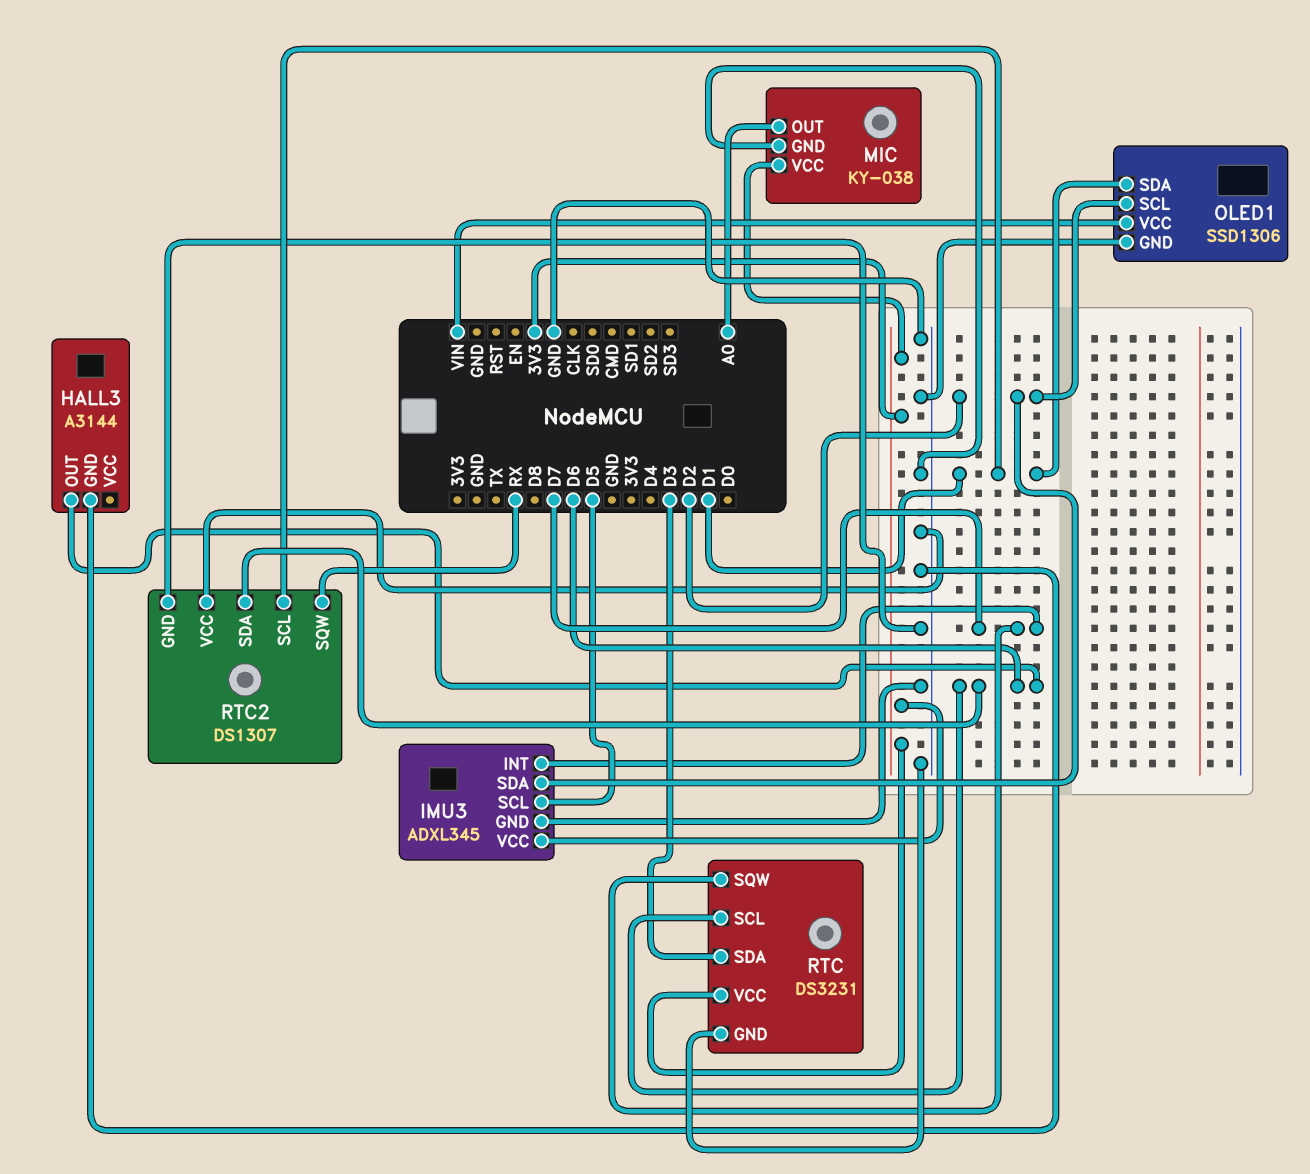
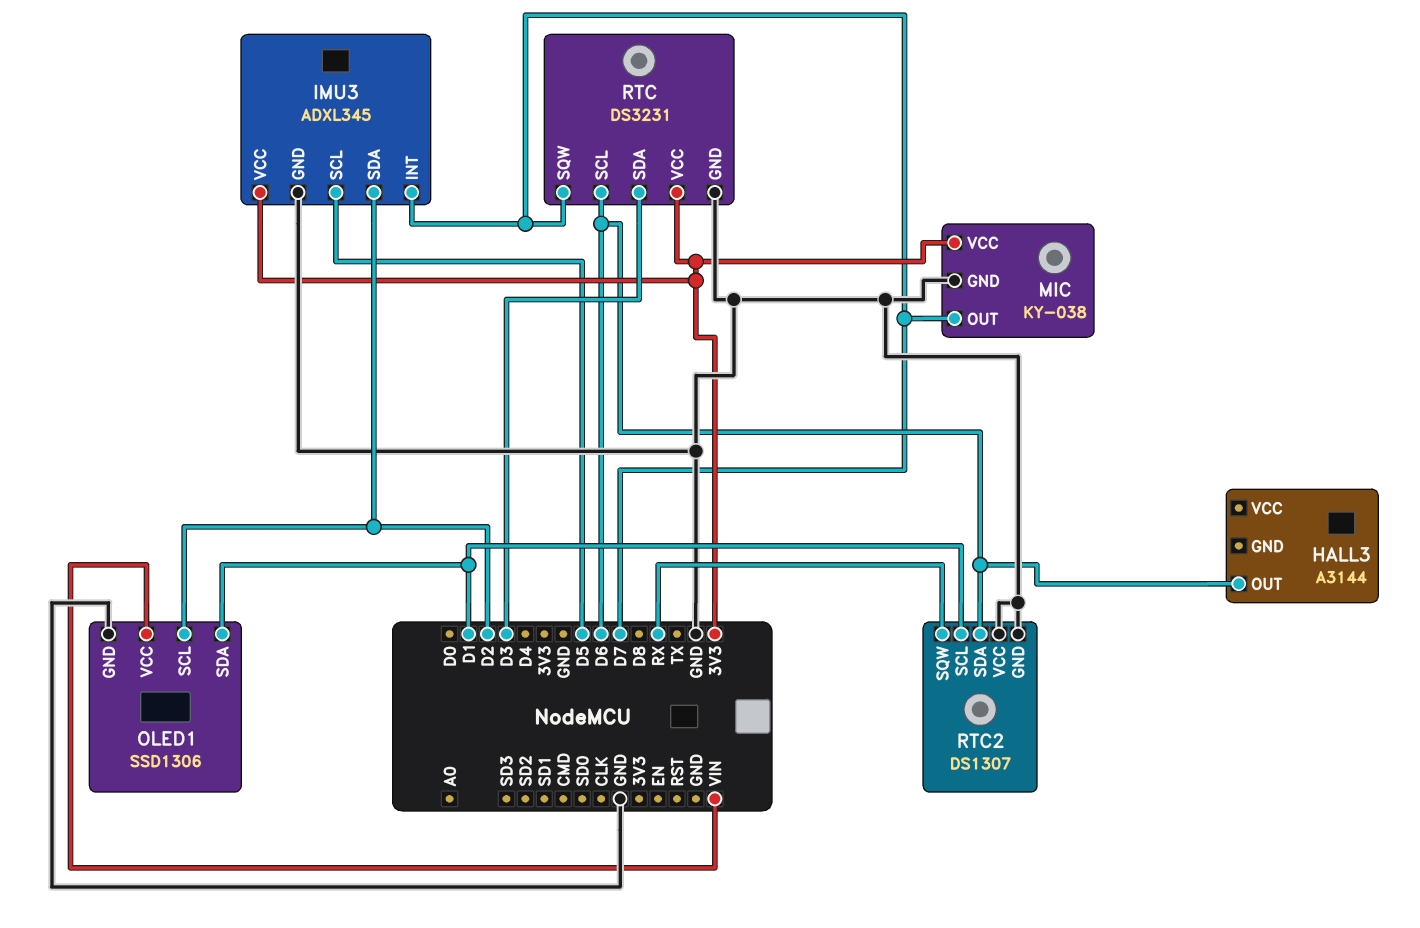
HALL3 pin GND: GND -> none
MIC pin OUT: A0 -> D7

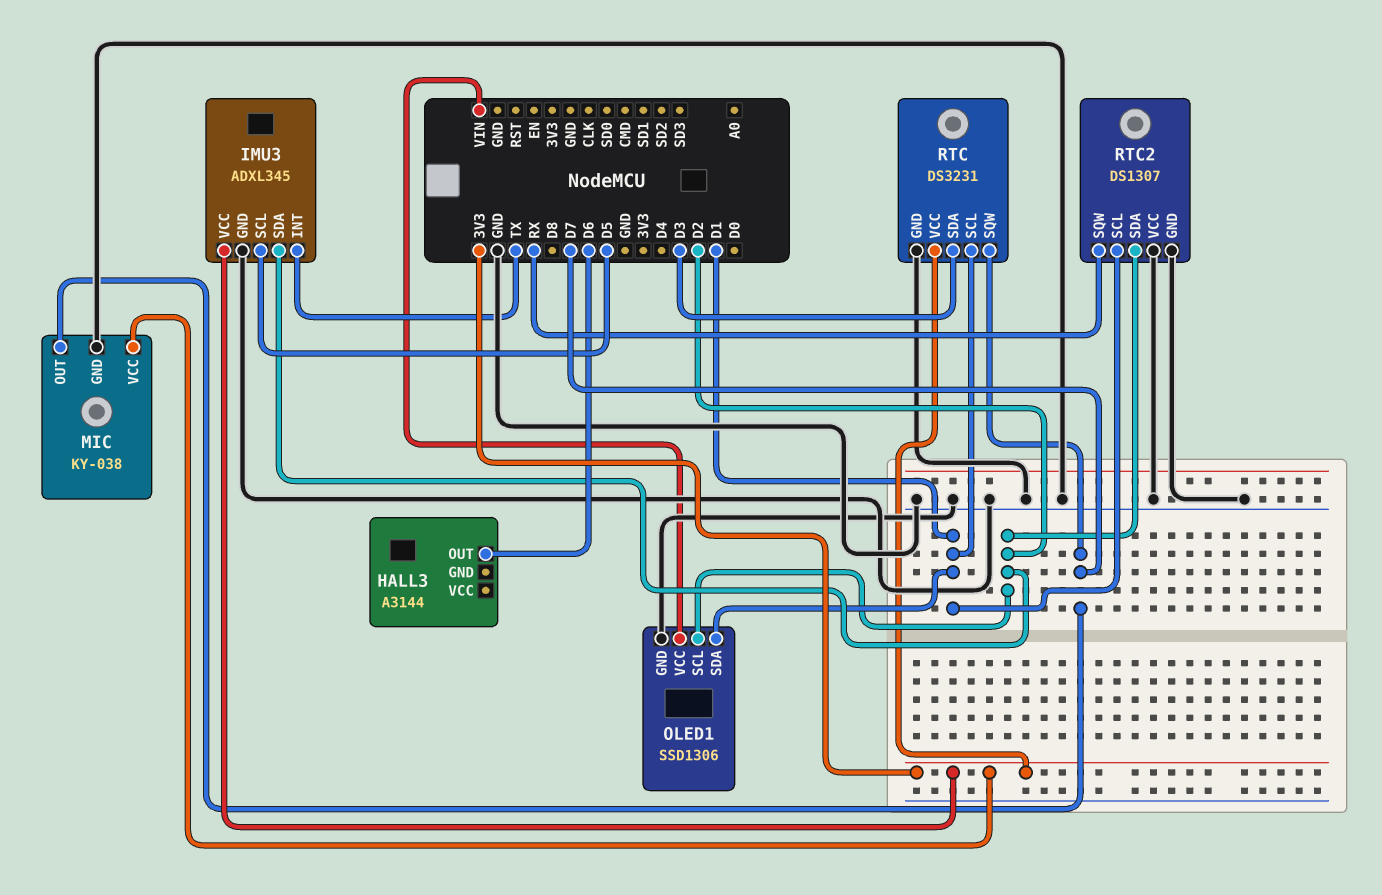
IMU3 pin INT: D7 -> TX
RTC pin SCL: D6 -> D1
RTC2 pin SDA: D6 -> D2

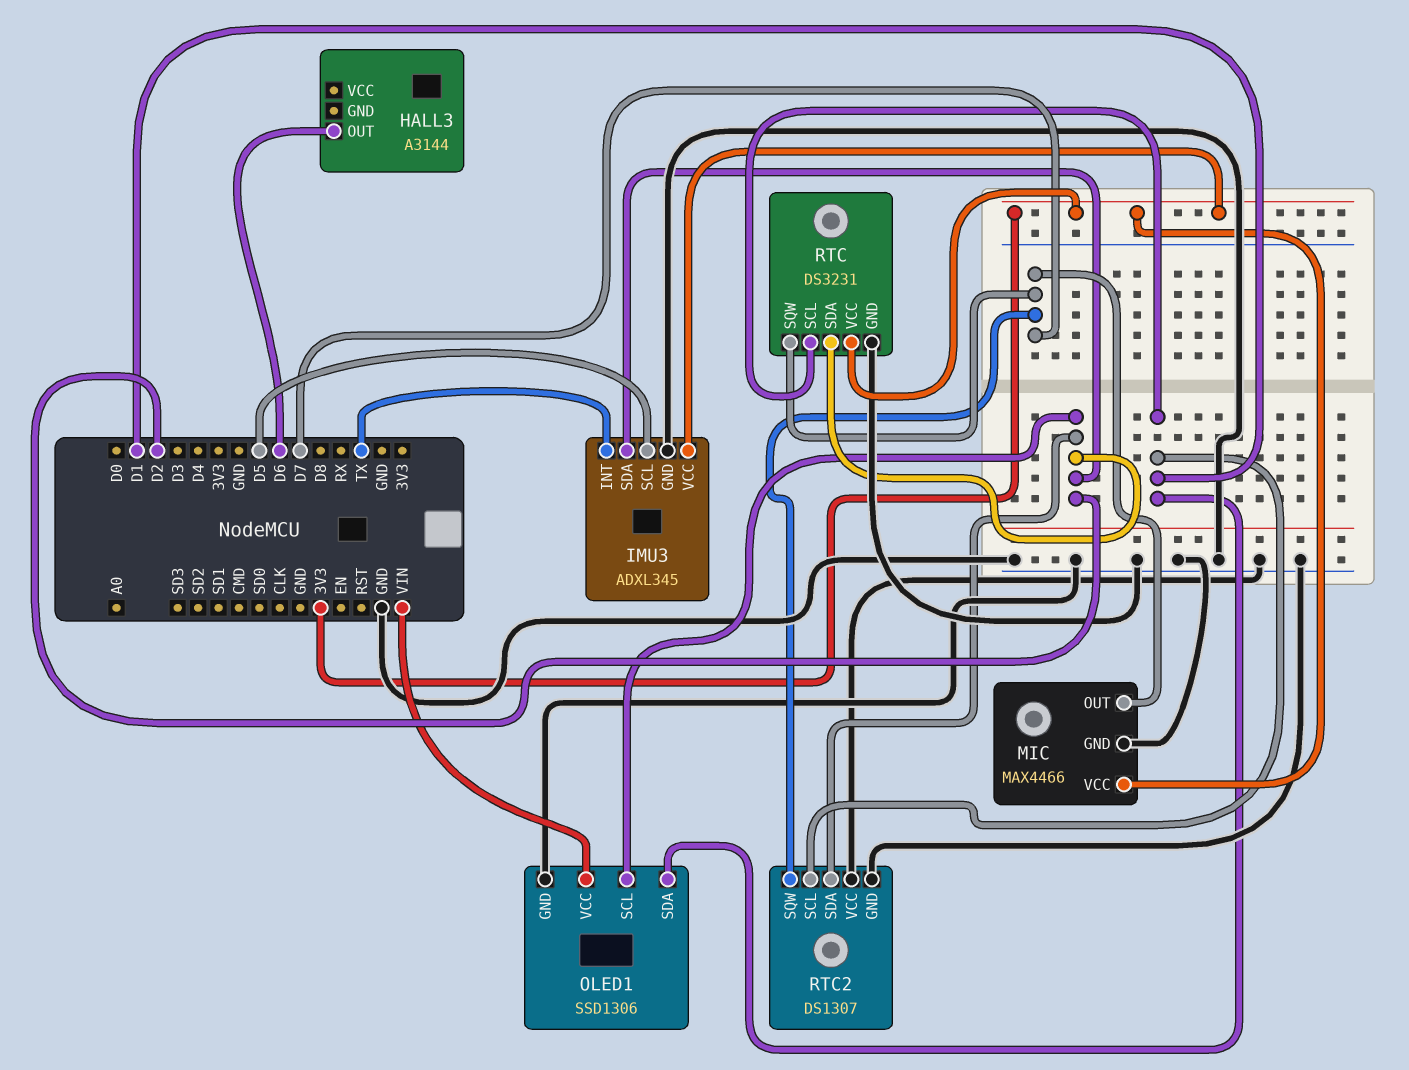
MIC: KY-038 -> MAX4466
RTC pin SDA: D3 -> D2
RTC2 pin SQW: RX -> D7

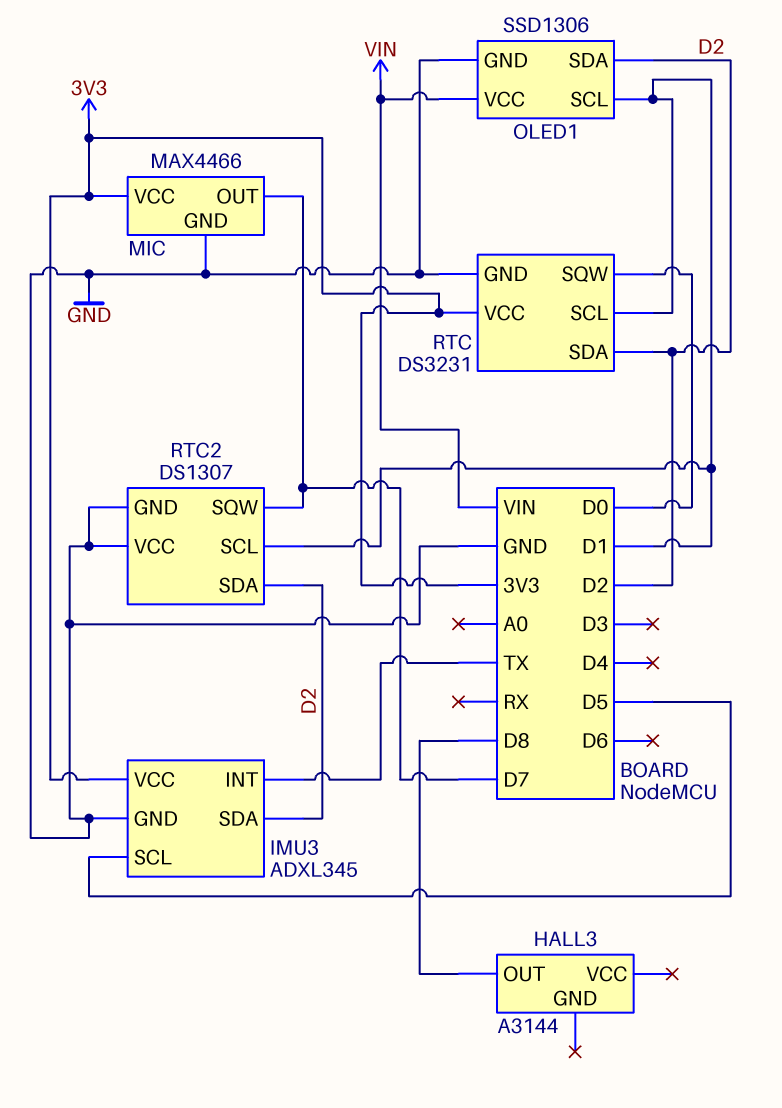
HALL3 pin OUT: D6 -> D8
OLED1 pin SCL: D2 -> D1
OLED1 pin SDA: D1 -> D2
RTC pin SQW: D7 -> D0

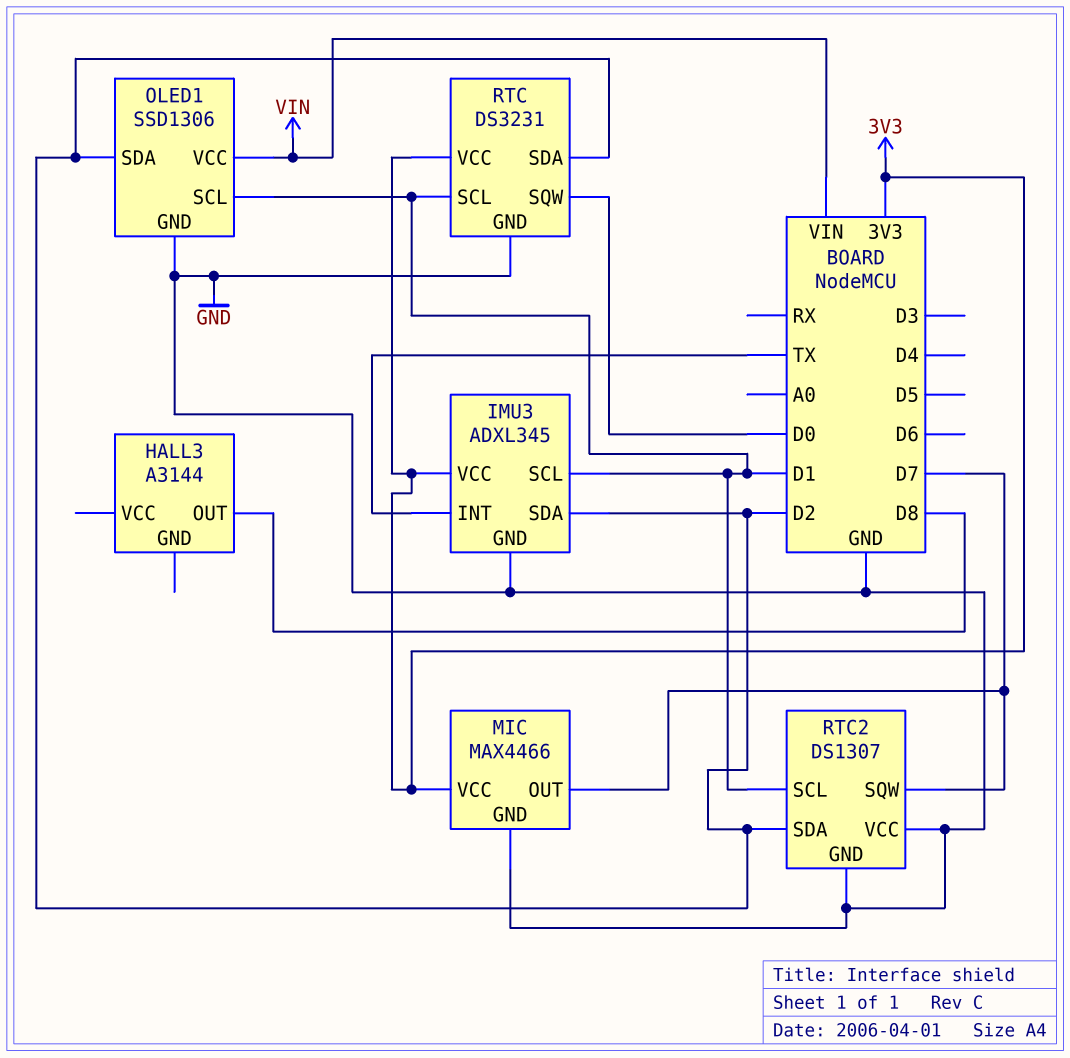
IMU3 pin SCL: D5 -> D1

